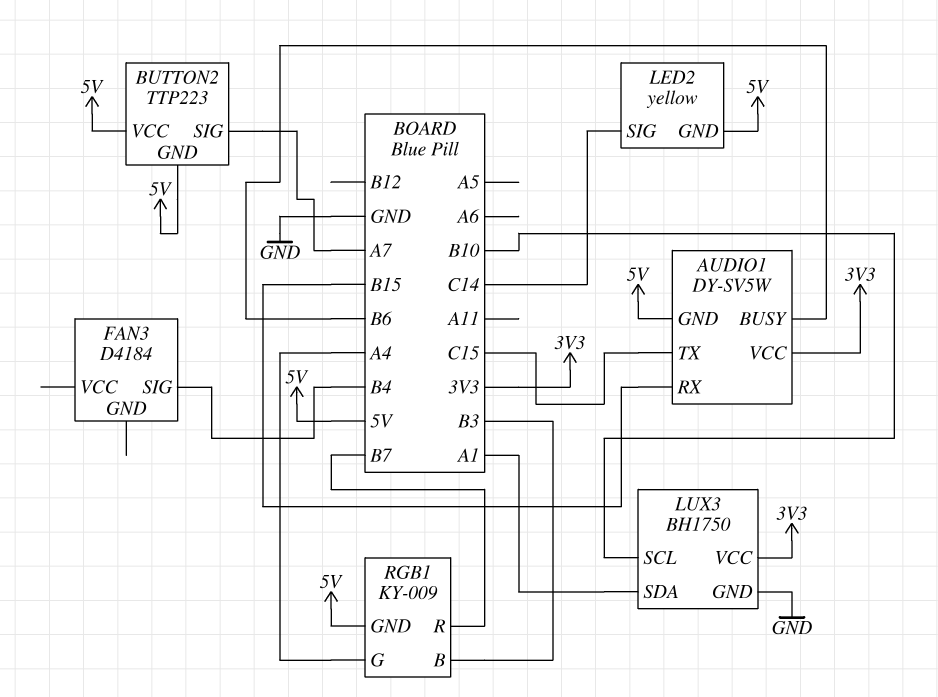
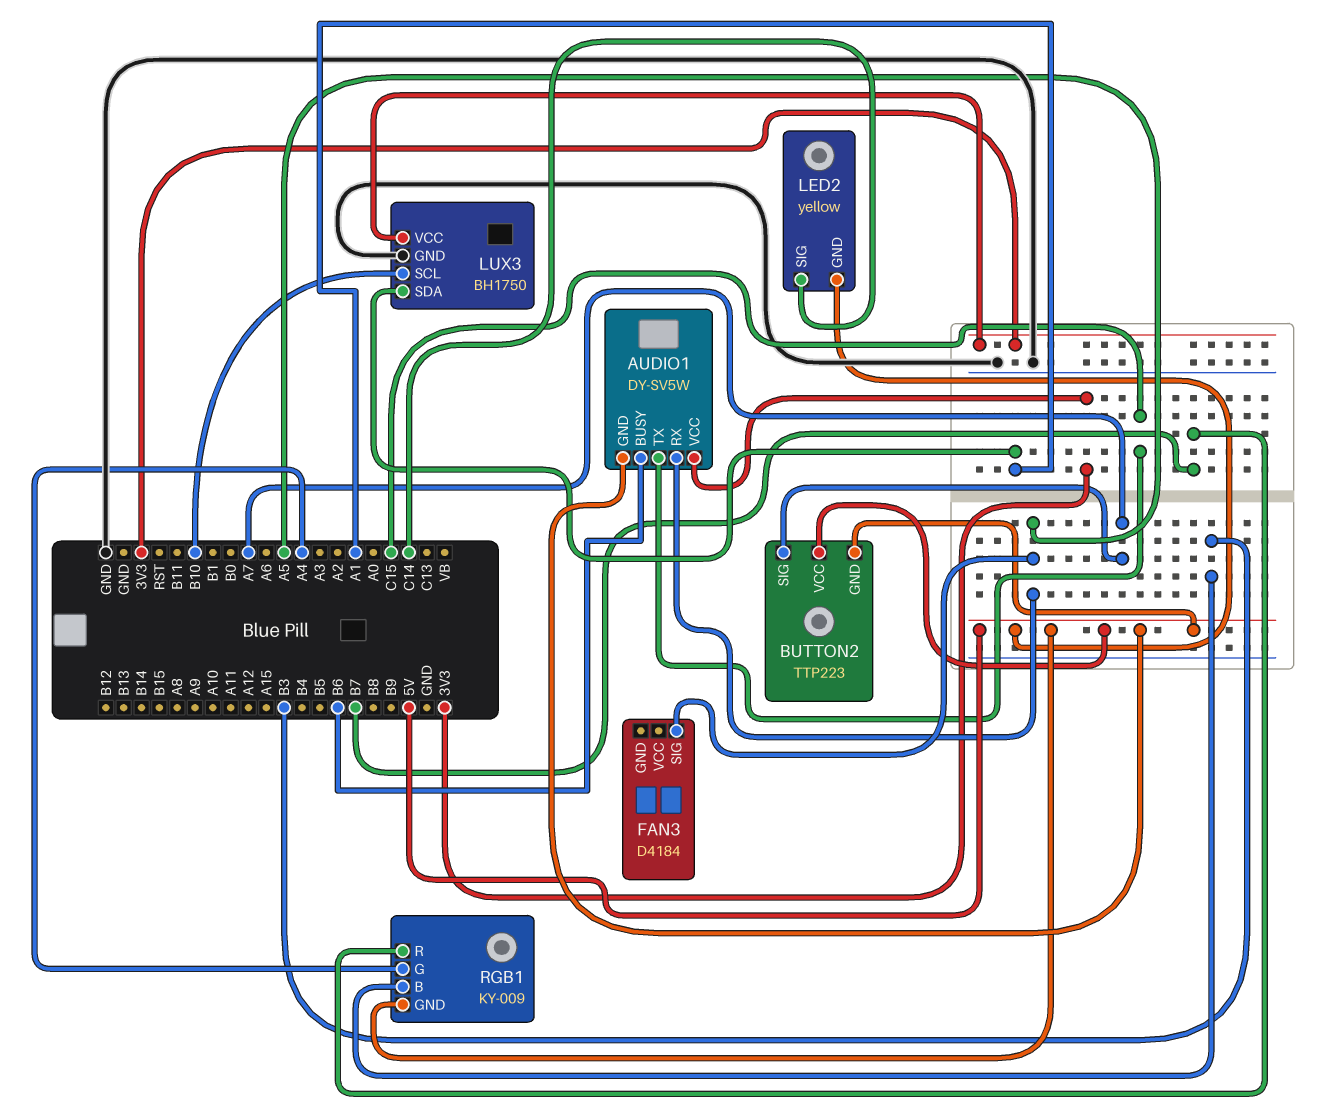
AUDIO1 pin RX: B15 -> A5
FAN3 pin SIG: B4 -> A5

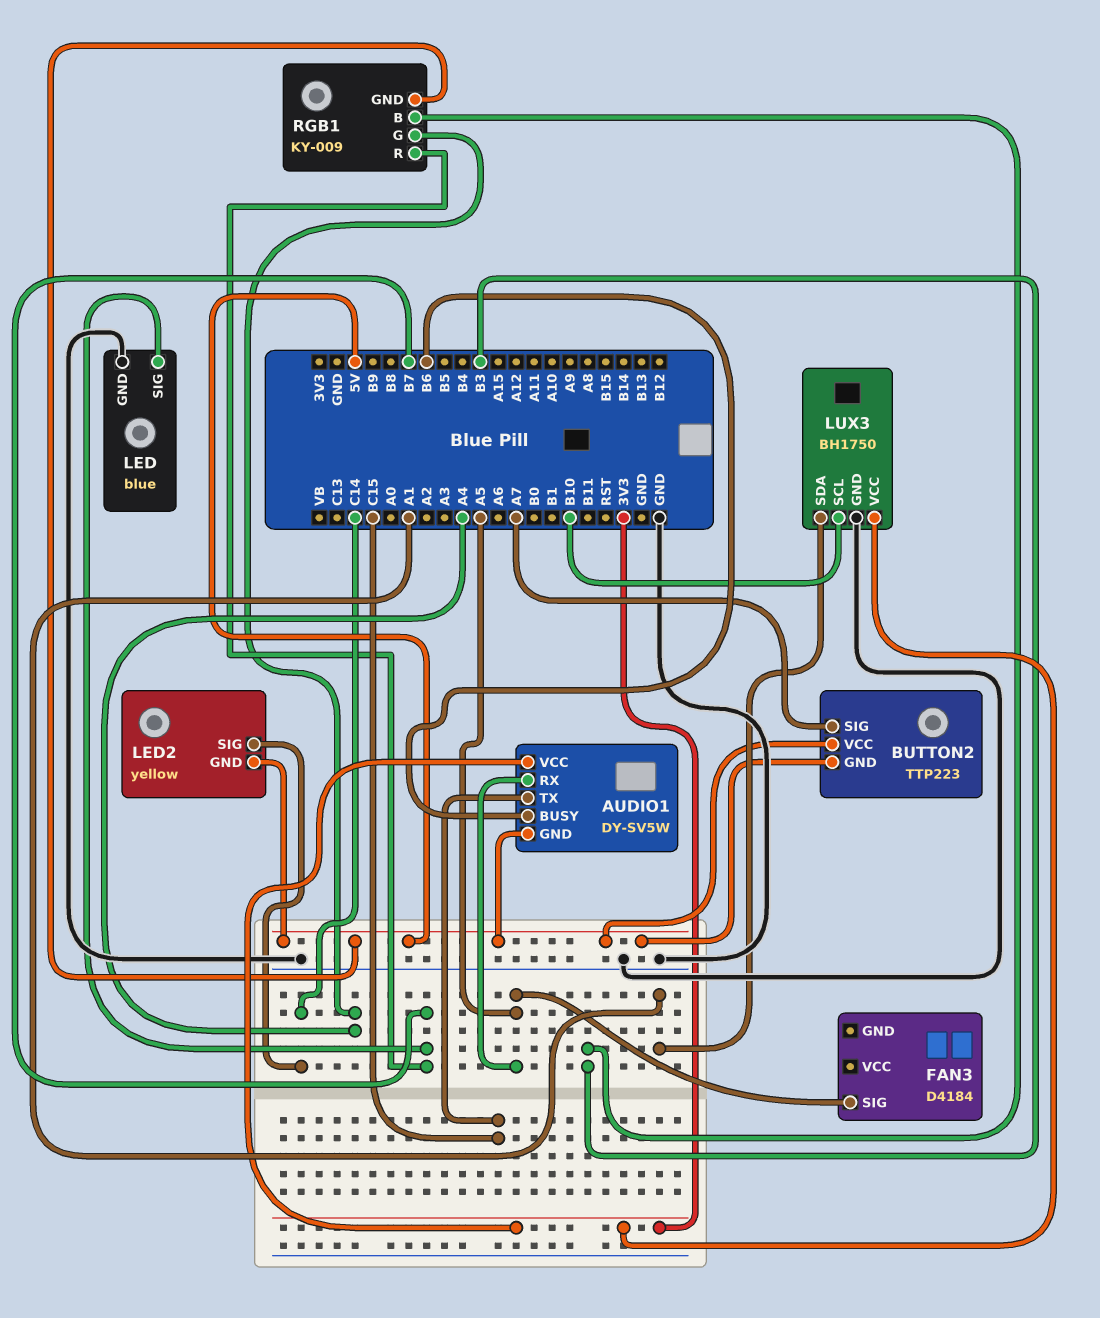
LED: none -> blue
LED pin GND: none -> GND
LED pin SIG: none -> B7

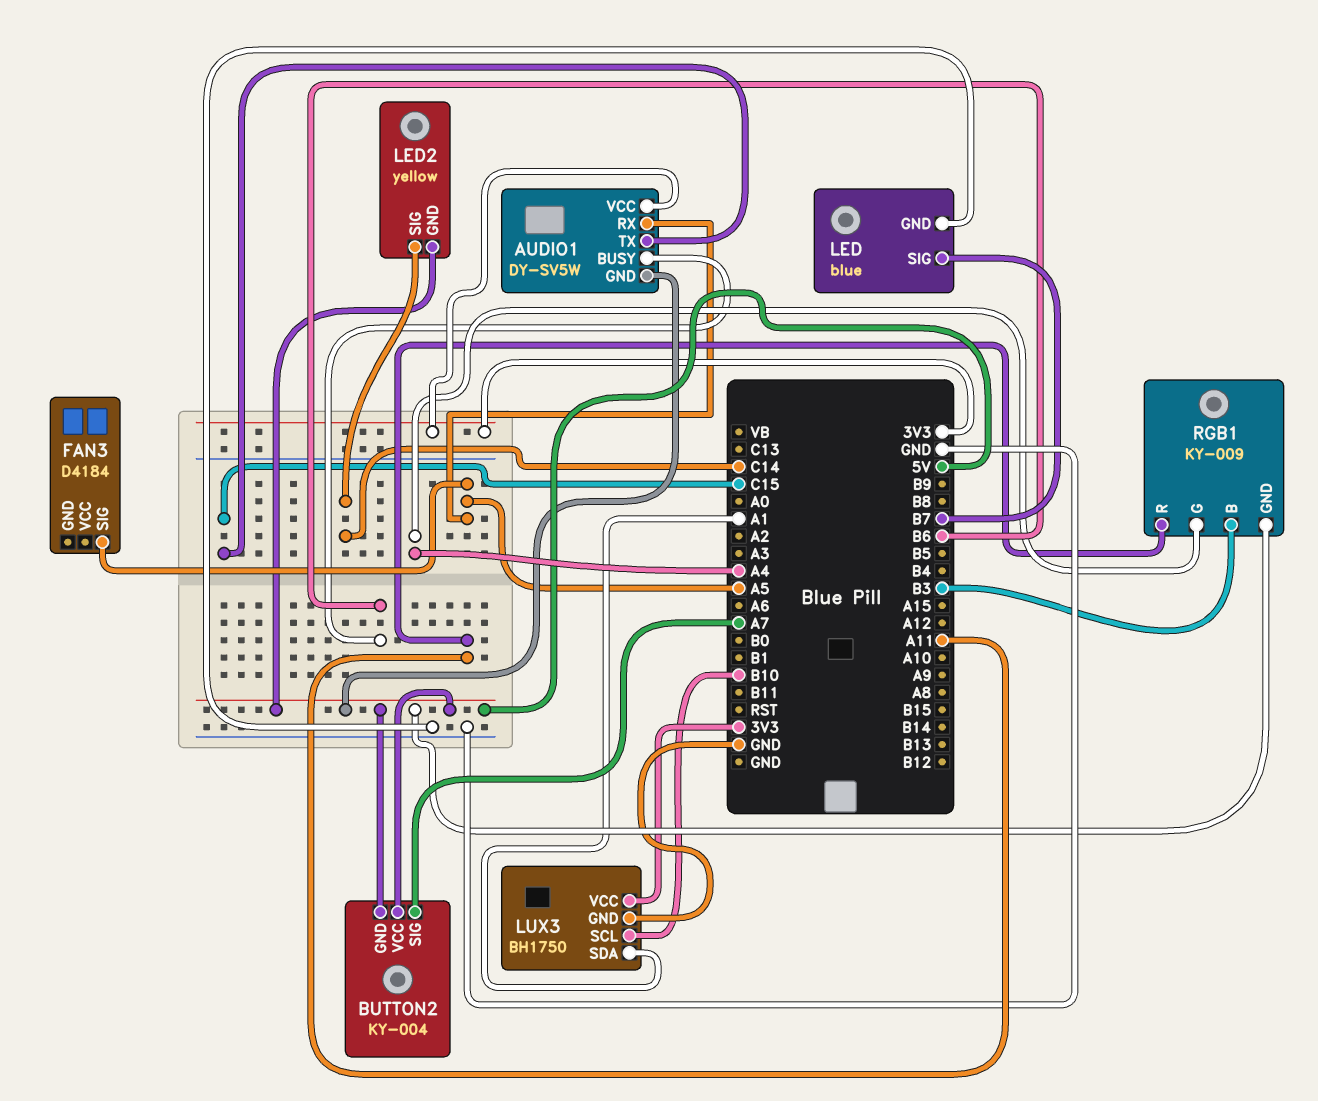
BUTTON2: TTP223 -> KY-004
RGB1 pin R: B7 -> A11

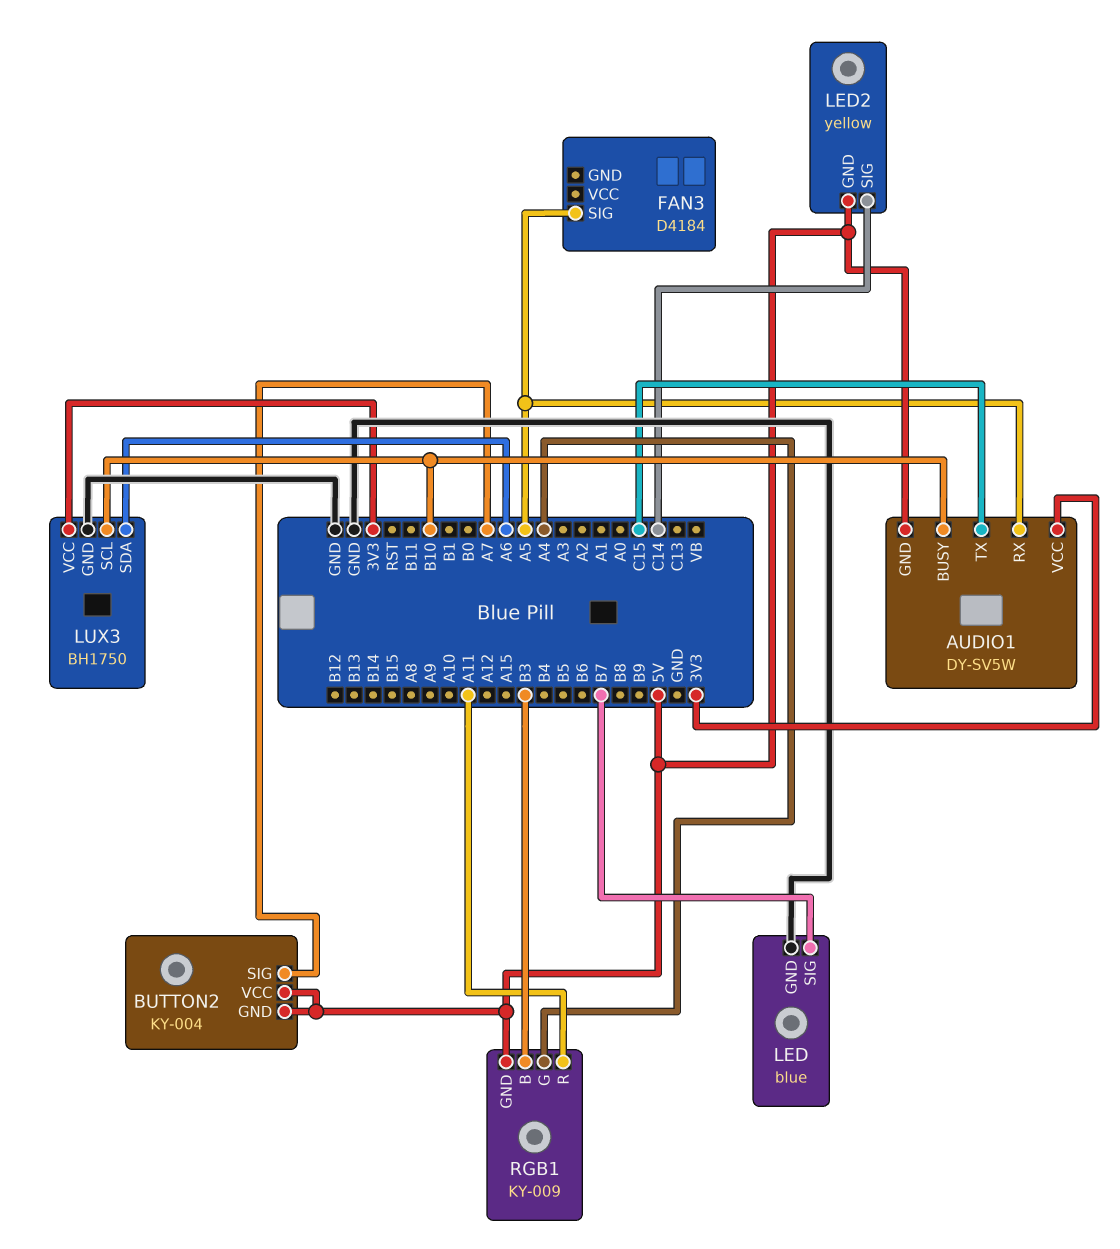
AUDIO1 pin BUSY: B6 -> B10
LUX3 pin SDA: A1 -> A6

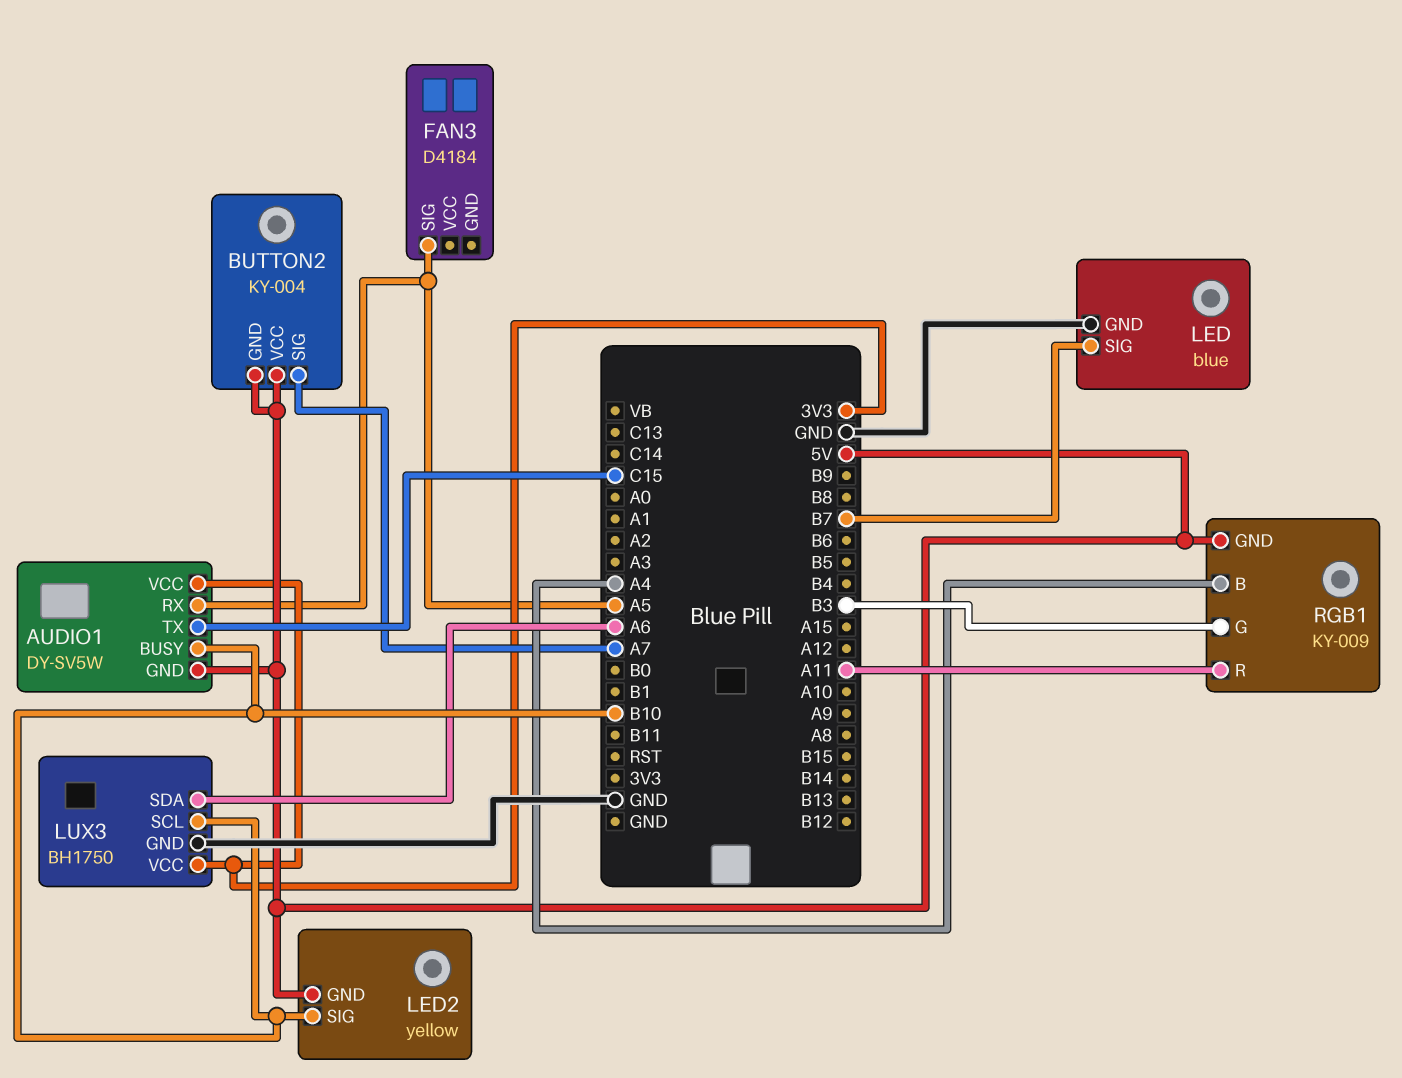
LED2 pin SIG: C14 -> B10
RGB1 pin B: B3 -> A4
RGB1 pin G: A4 -> B3

